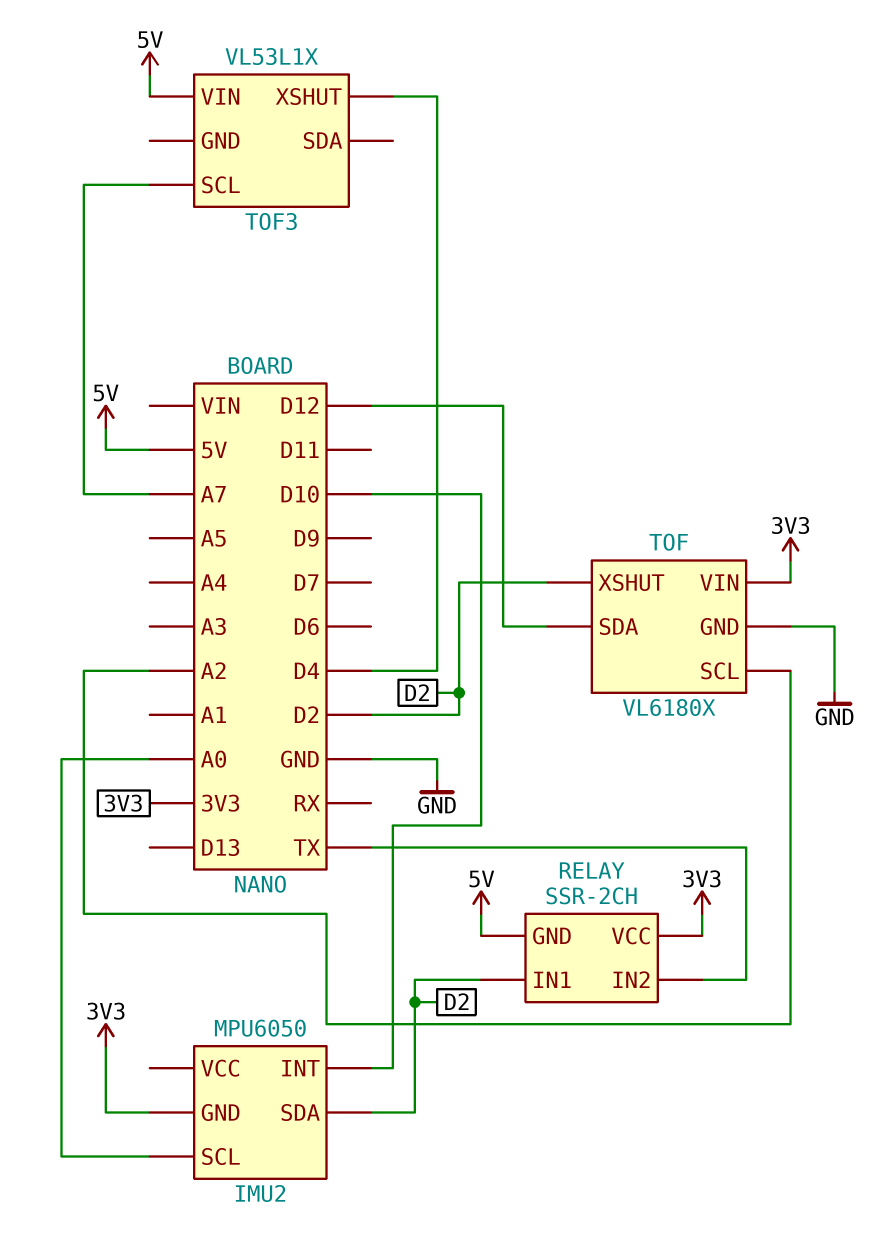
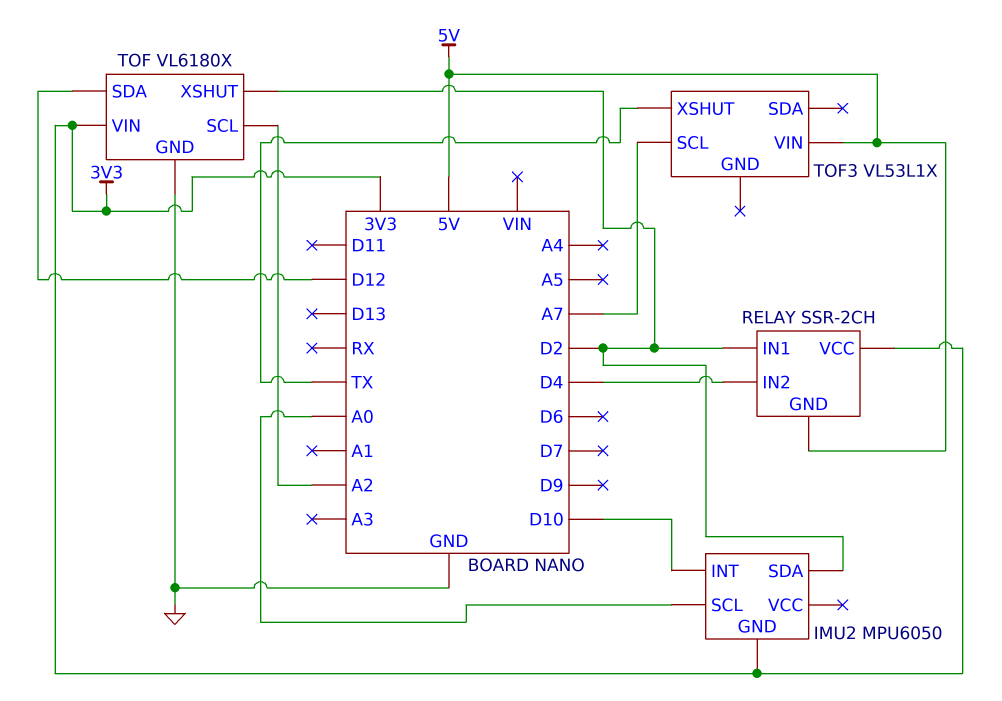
RELAY pin IN2: TX -> D4
TOF3 pin XSHUT: D4 -> TX

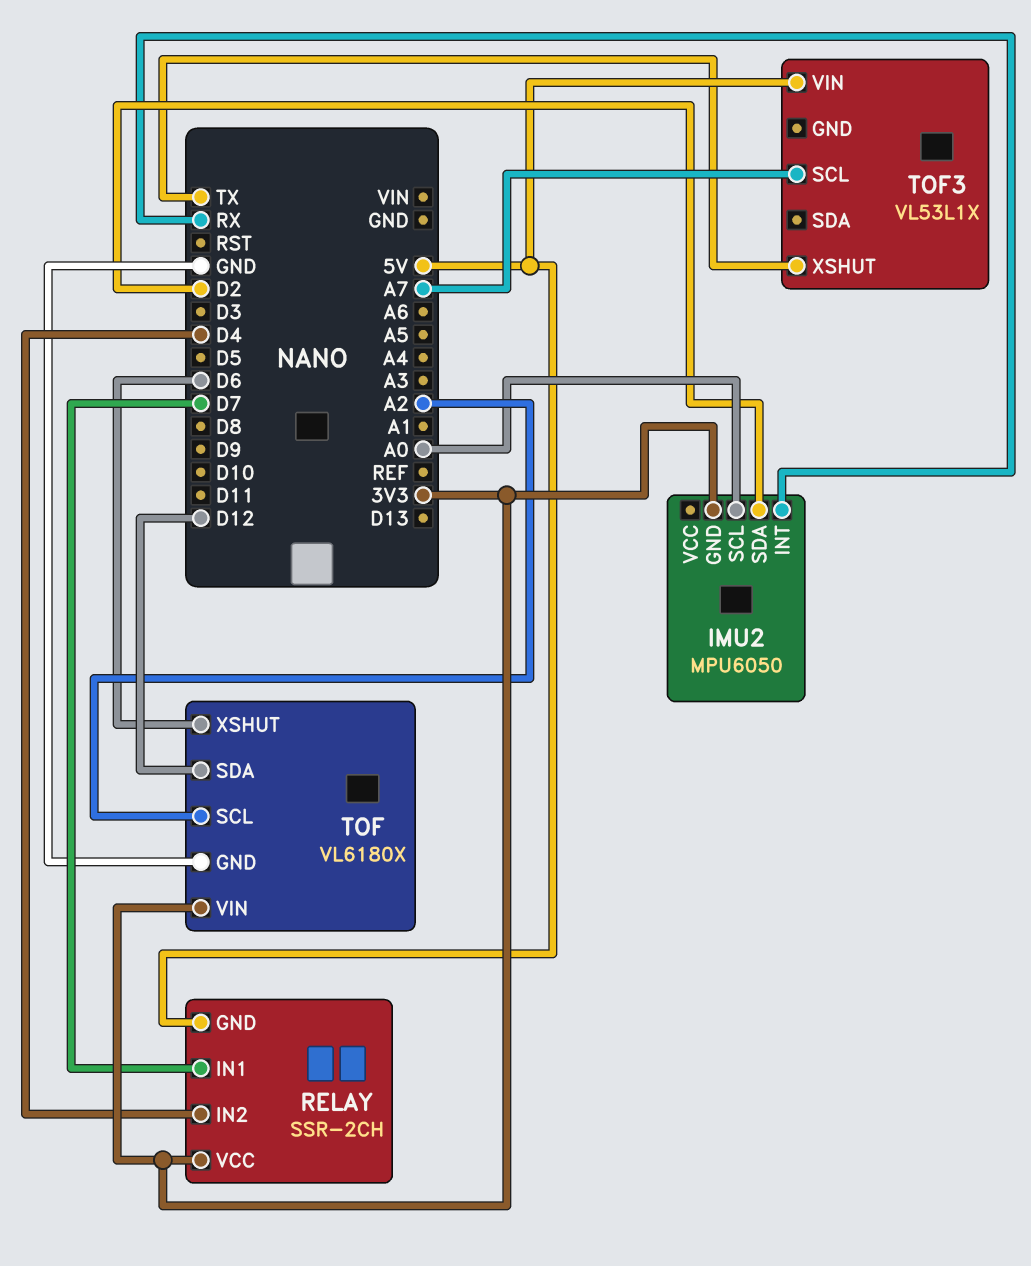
IMU2 pin INT: D10 -> RX
RELAY pin IN1: D2 -> D7
TOF pin XSHUT: D2 -> D6

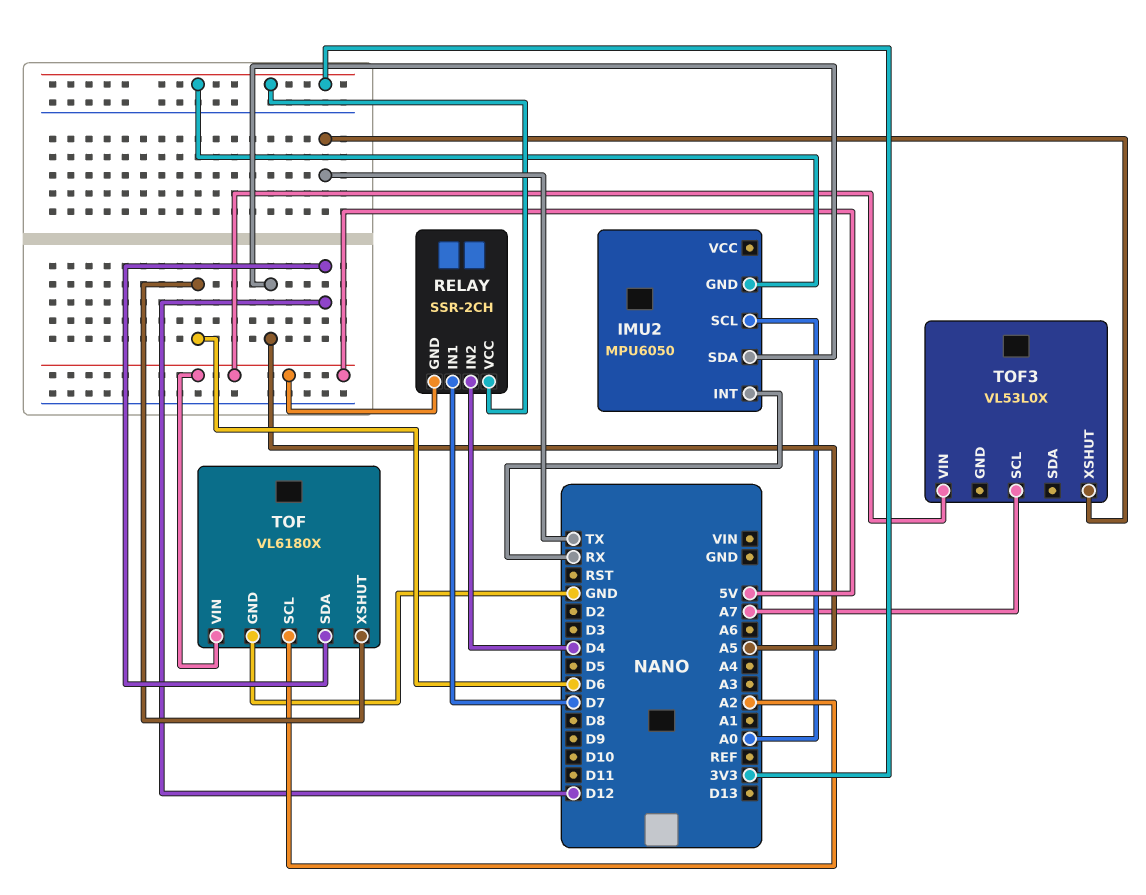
IMU2 pin SDA: D2 -> A5
TOF pin VIN: 3V3 -> 5V
TOF3: VL53L1X -> VL53L0X

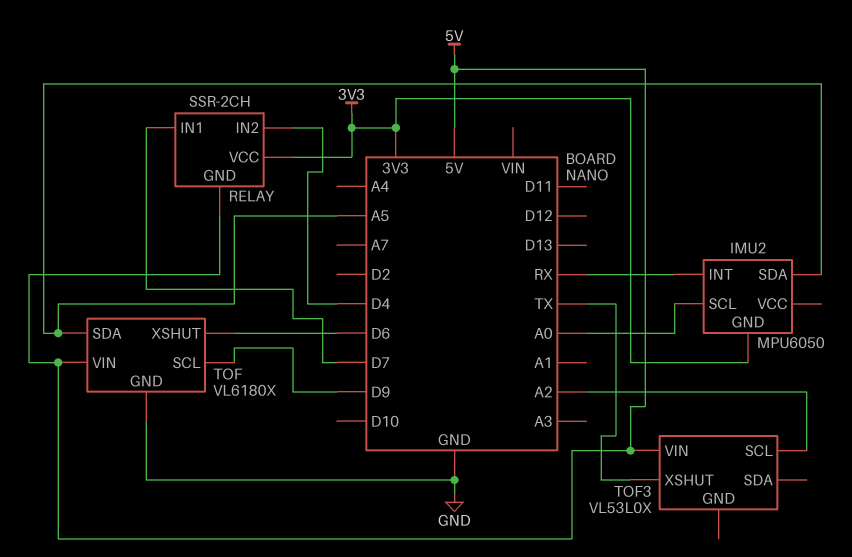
TOF pin SCL: A2 -> D9
TOF pin SDA: D12 -> A5
TOF3 pin SCL: A7 -> A2

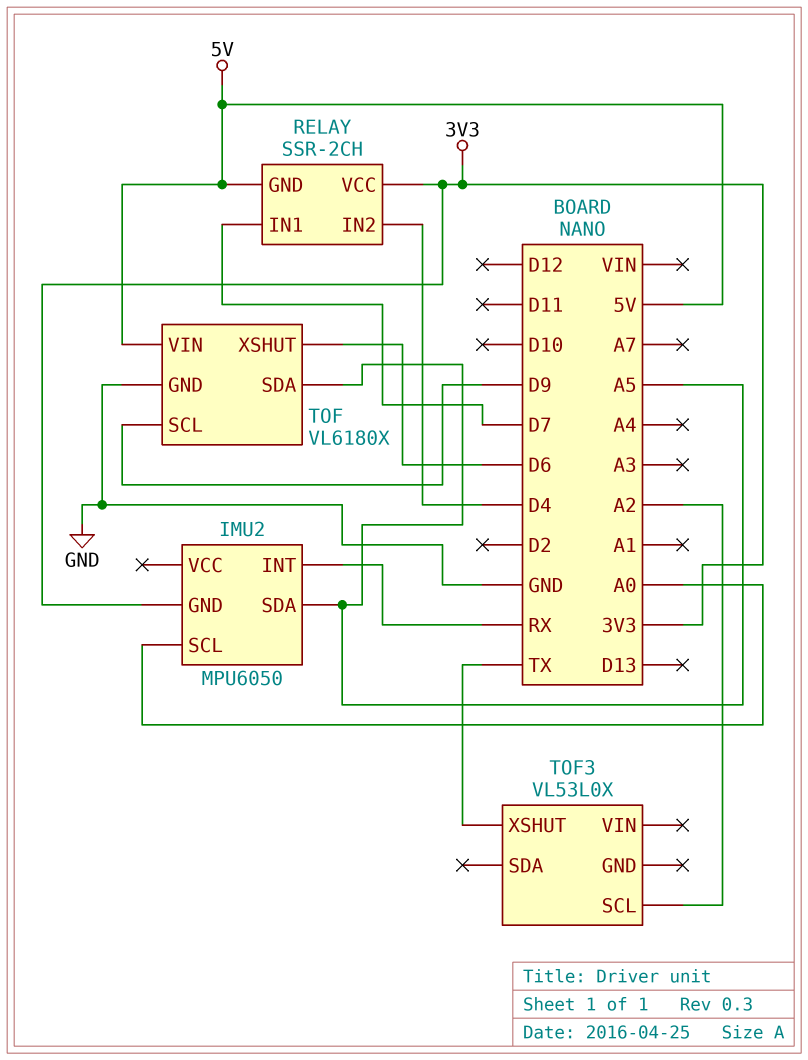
TOF3 pin VIN: 5V -> none

